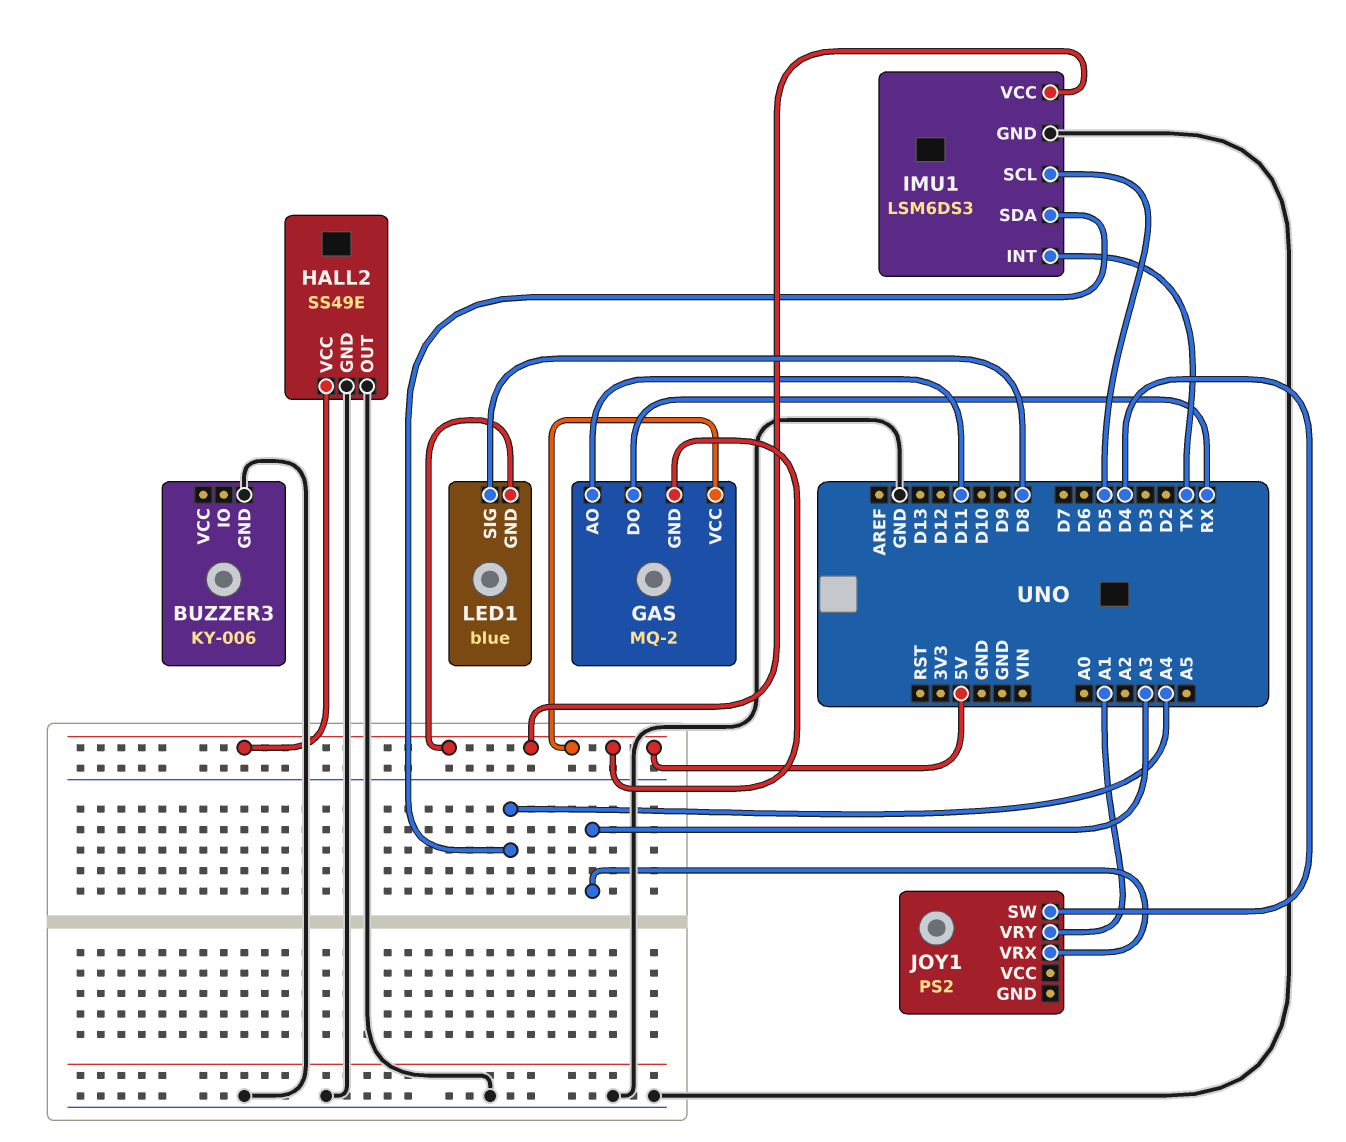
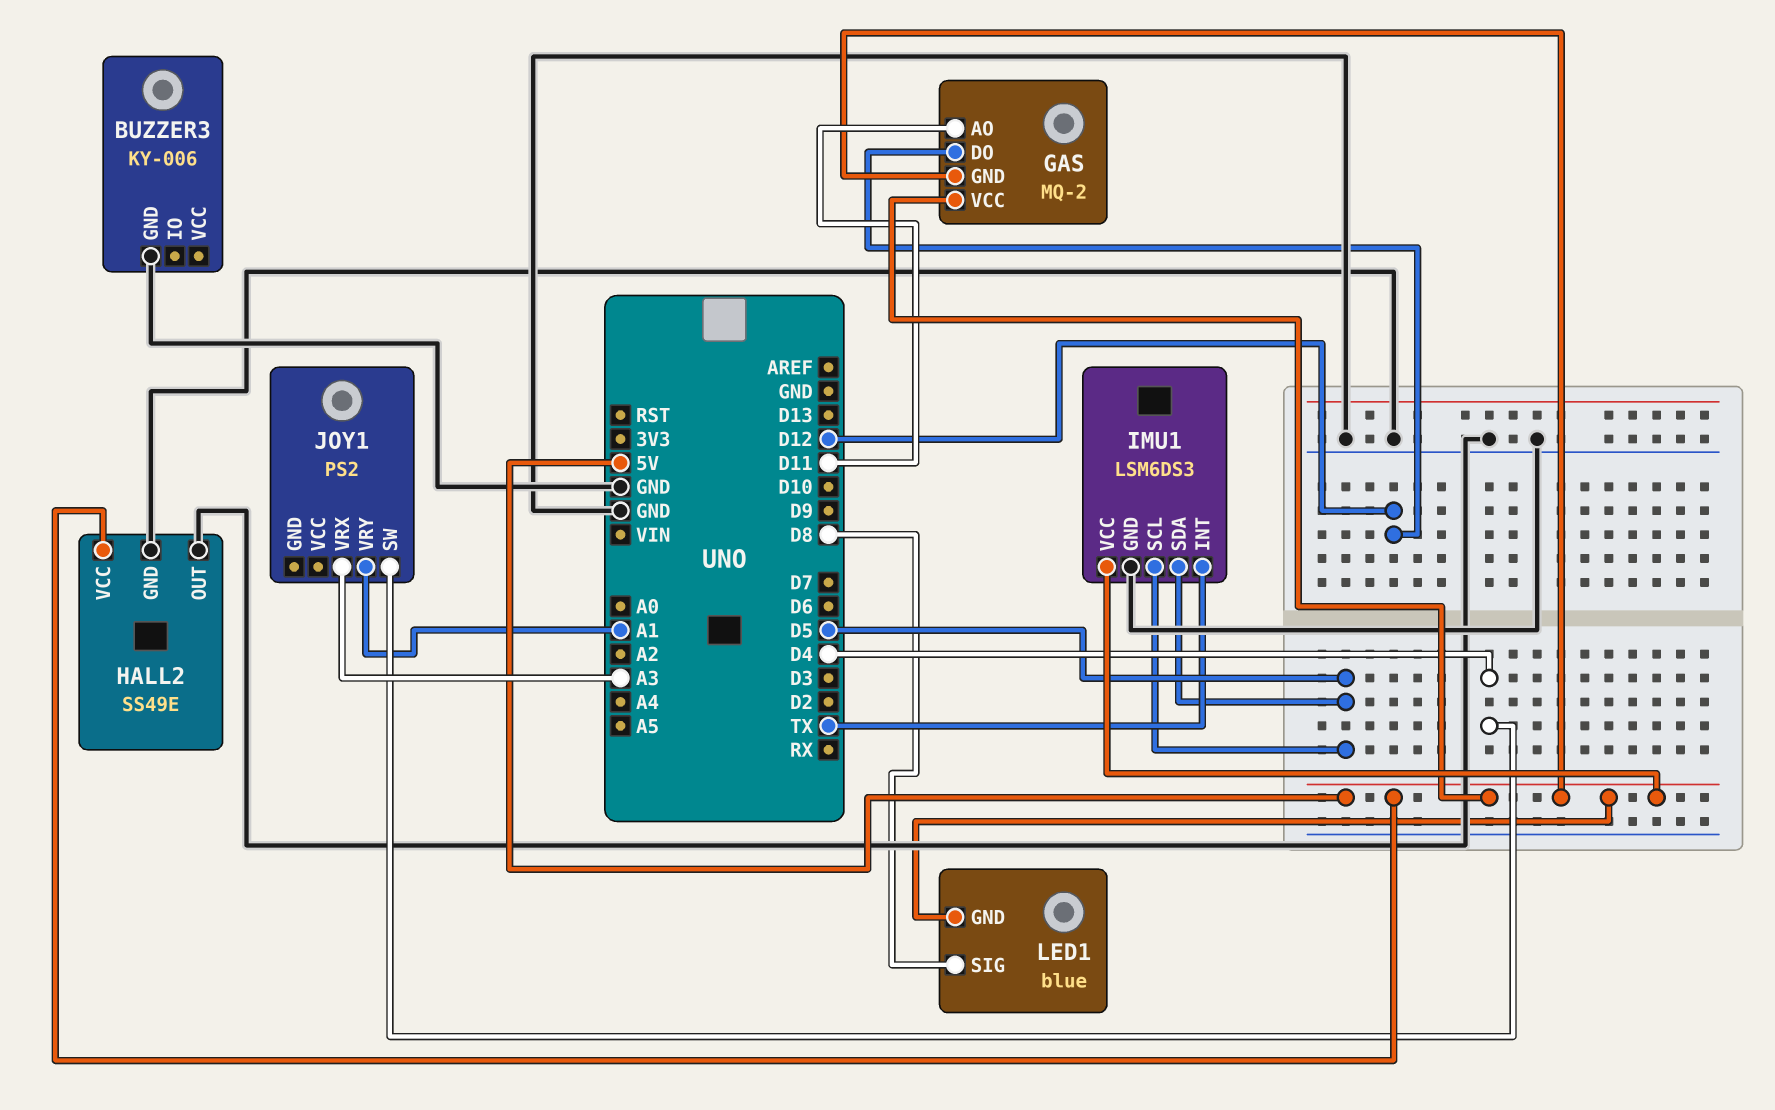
GAS pin DO: RX -> D12
IMU1 pin SDA: A4 -> D5

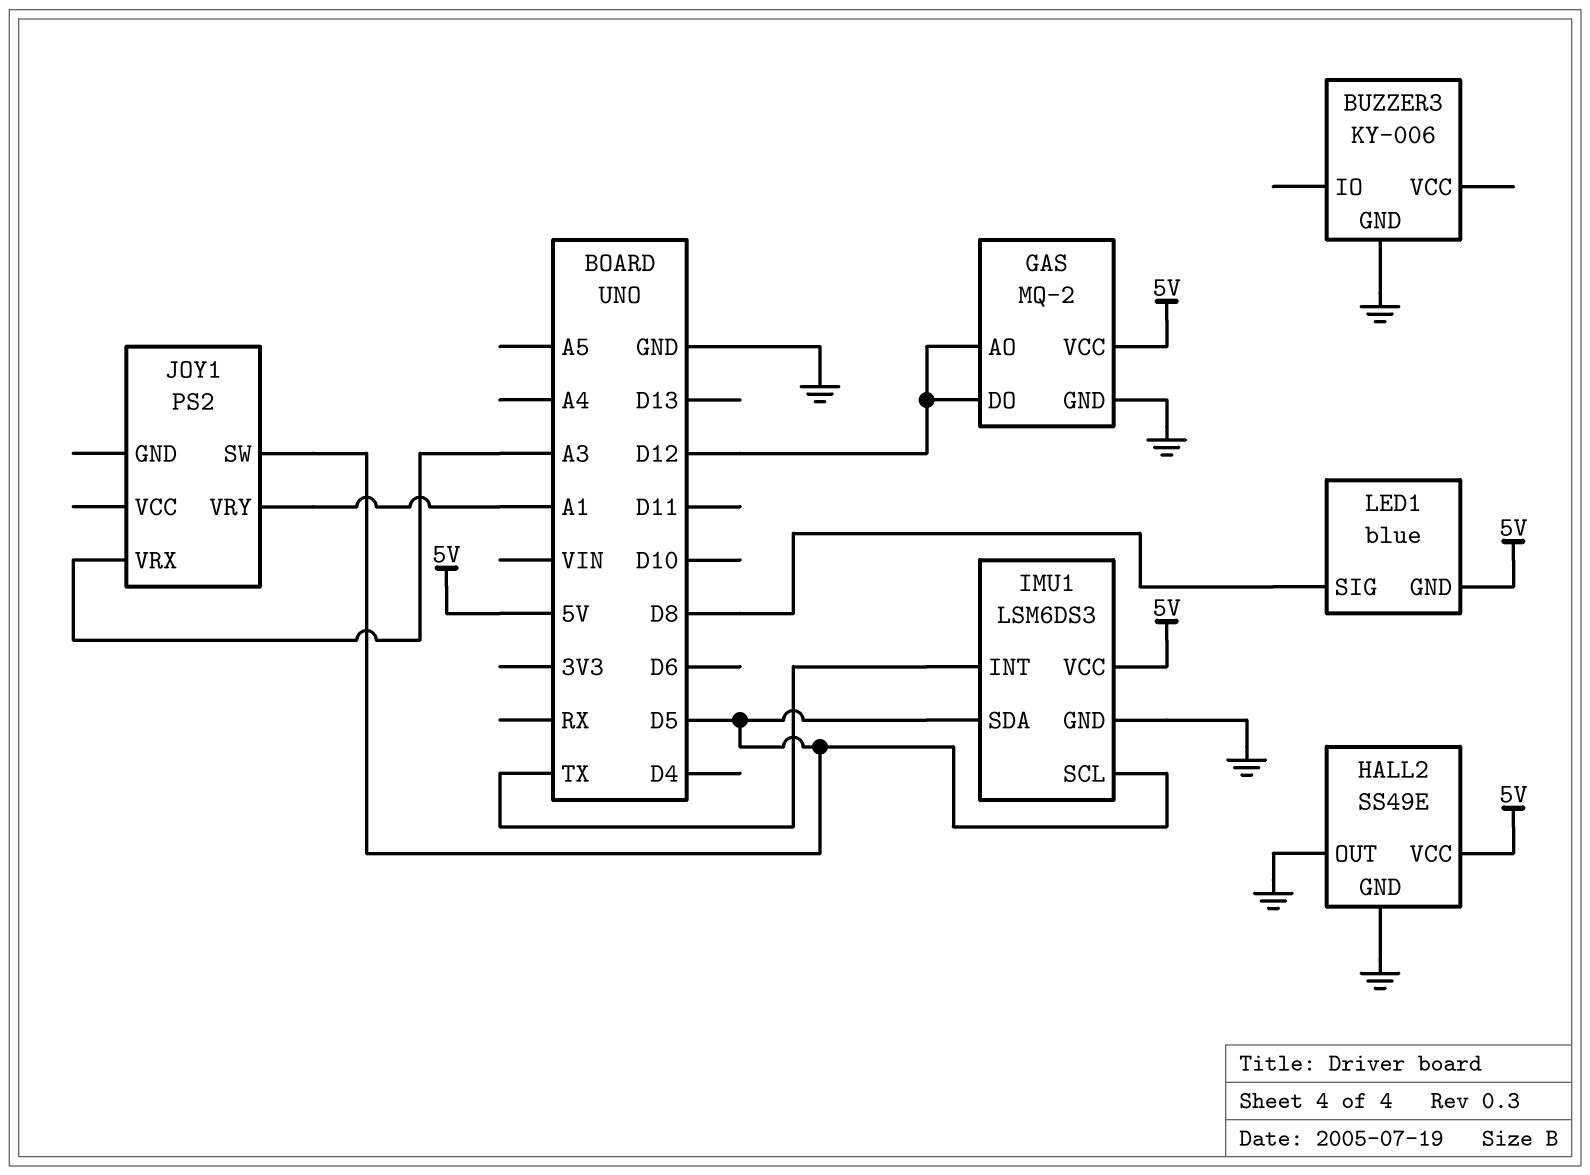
GAS pin AO: D11 -> D12
GAS pin GND: 5V -> GND
JOY1 pin SW: D4 -> D5

